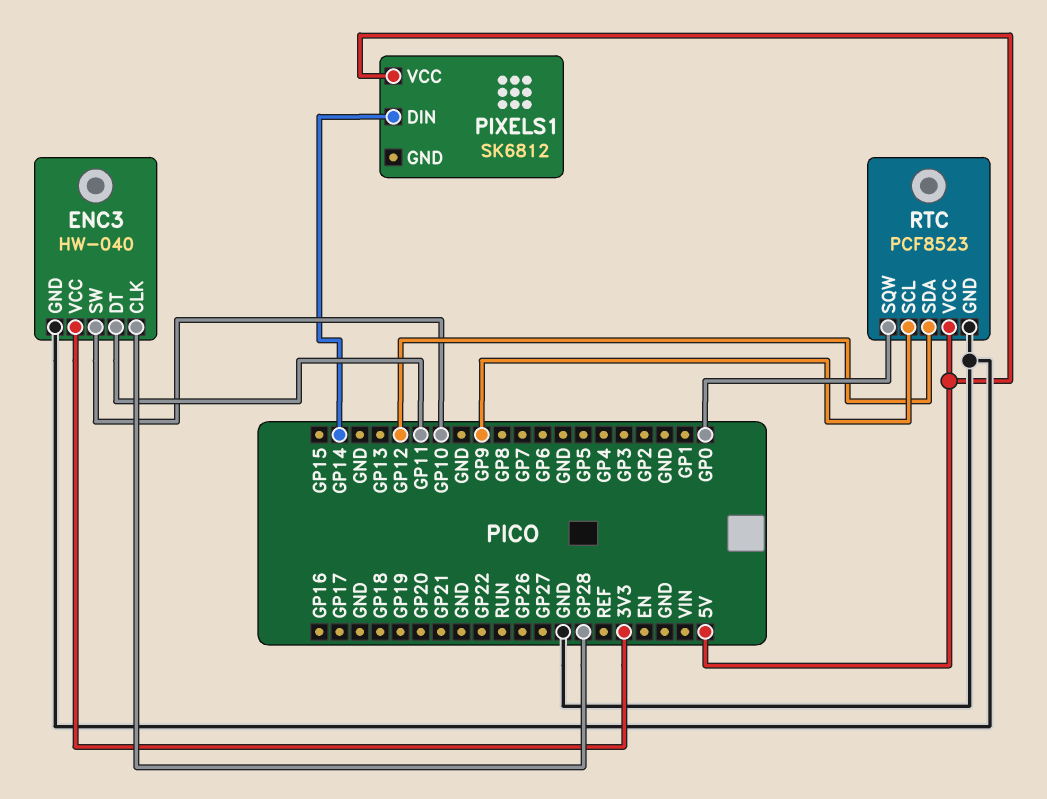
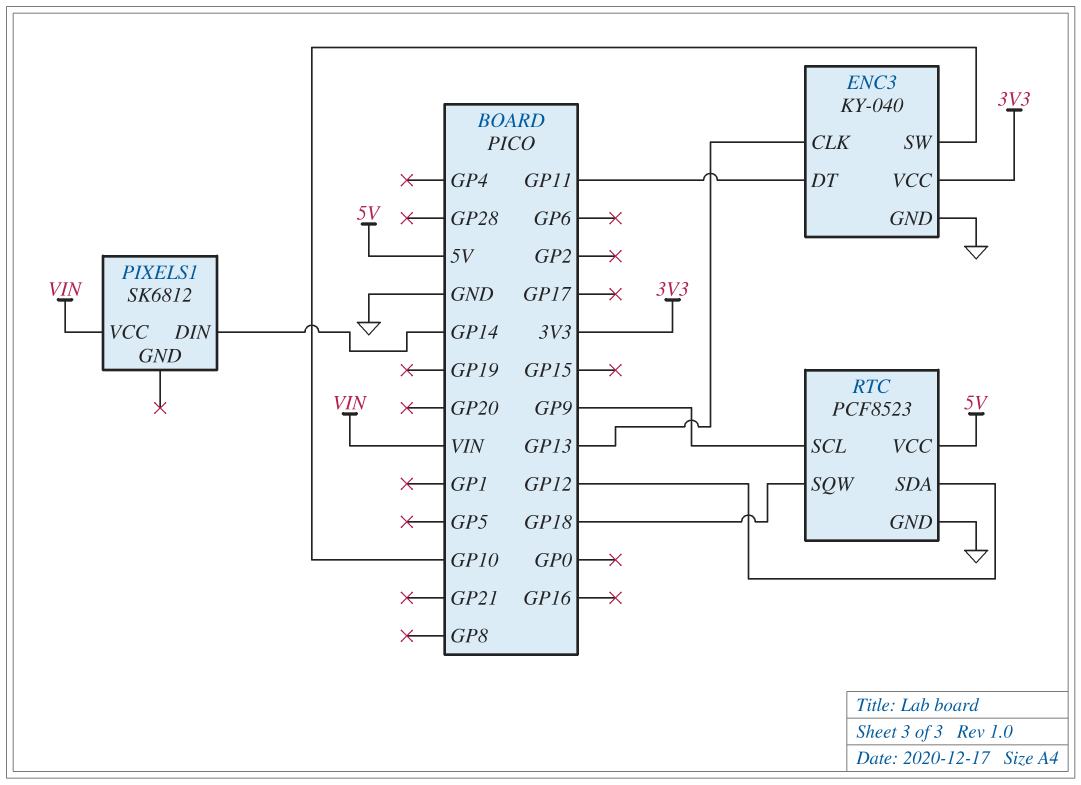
ENC3: HW-040 -> KY-040
ENC3 pin CLK: GP28 -> GP13
PIXELS1 pin VCC: 5V -> VIN
RTC pin SQW: GP0 -> GP18

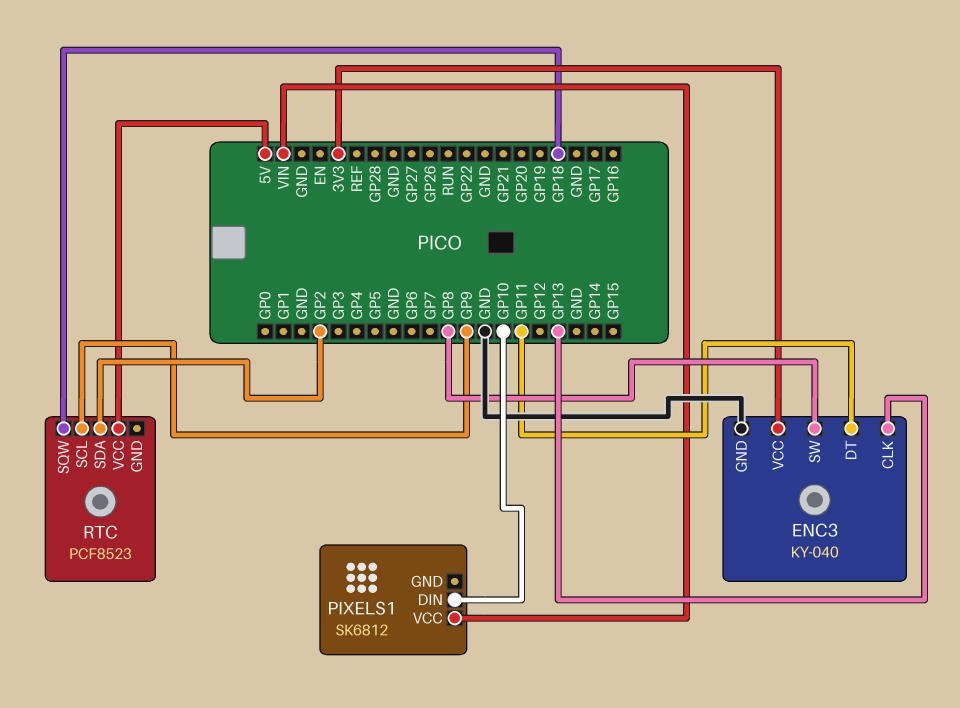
ENC3 pin SW: GP10 -> GP8
PIXELS1 pin DIN: GP14 -> GP10
RTC pin GND: GND -> none
RTC pin SDA: GP12 -> GP2

